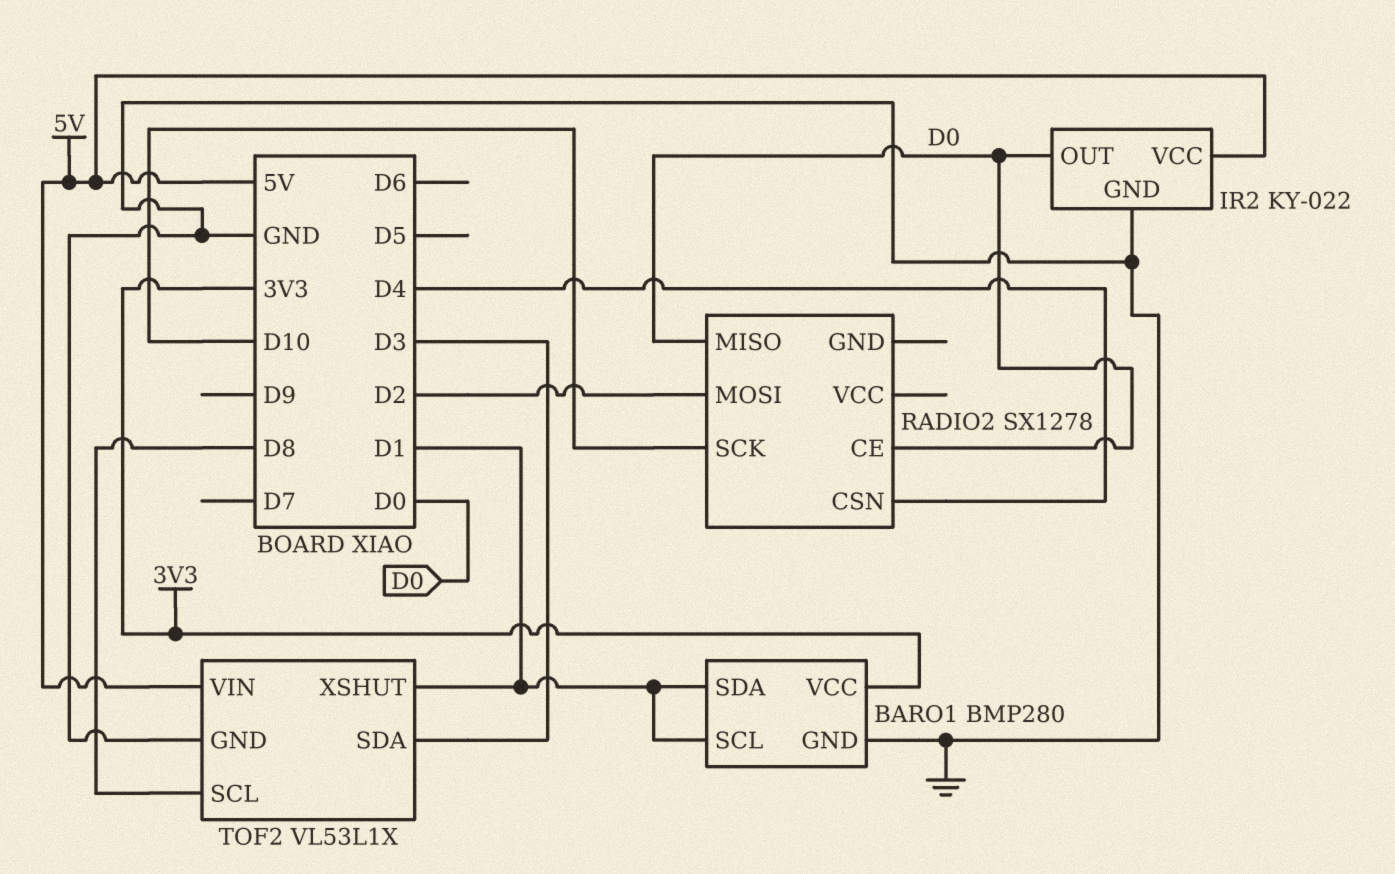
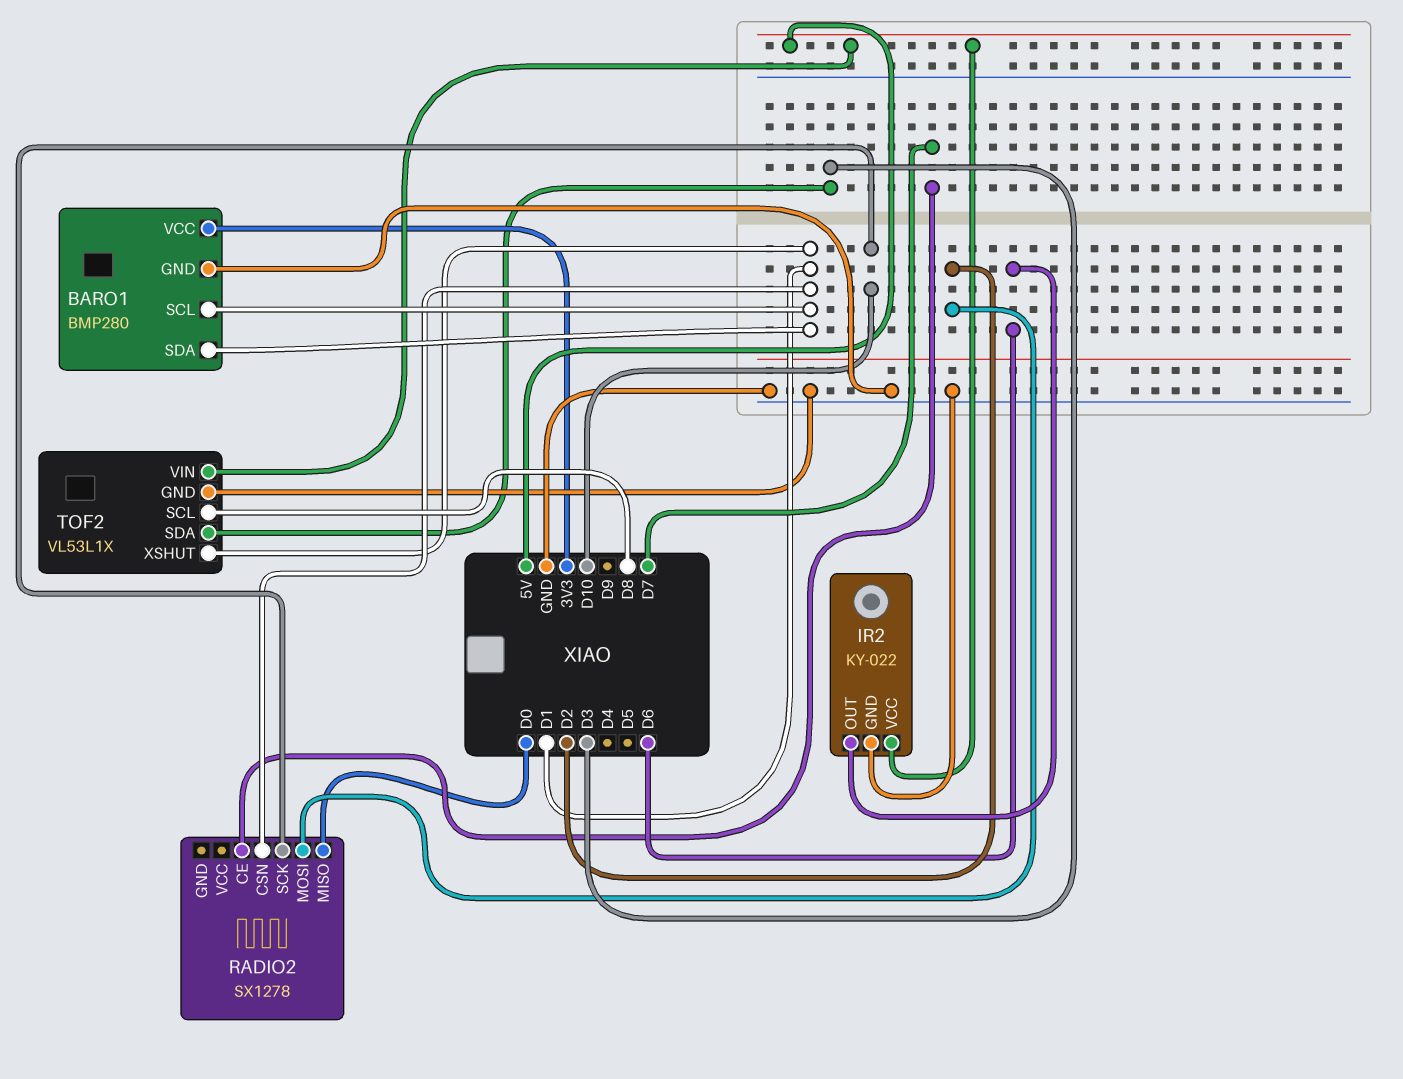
IR2 pin OUT: D0 -> D6
RADIO2 pin CE: D0 -> D7
RADIO2 pin CSN: D4 -> D1

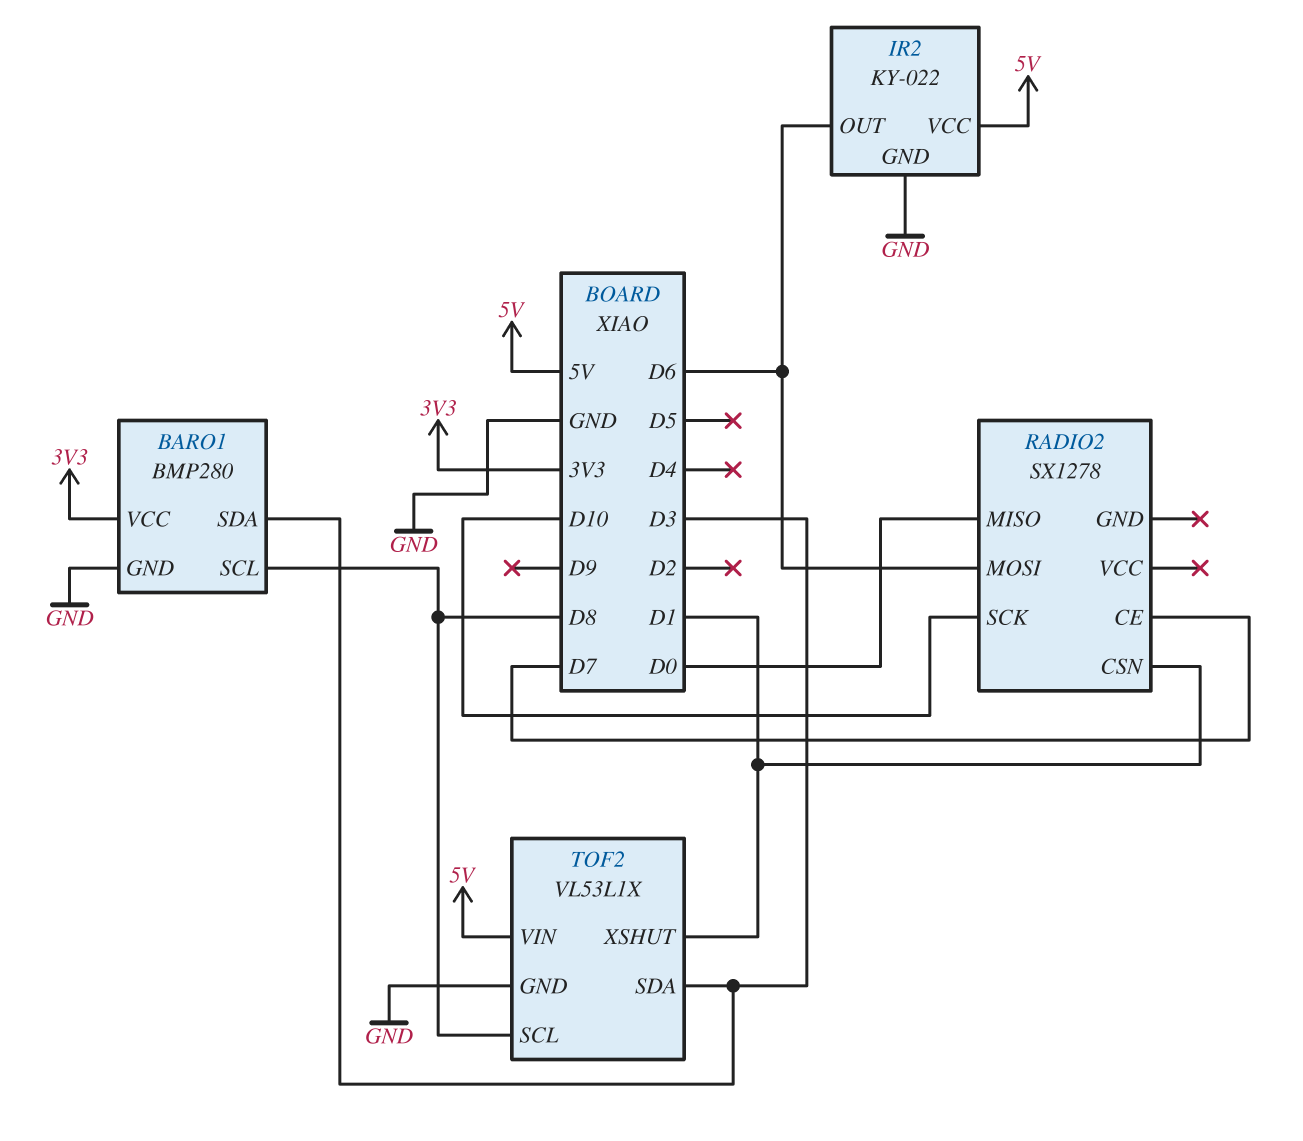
BARO1 pin SCL: D1 -> D8
BARO1 pin SDA: D1 -> D3
RADIO2 pin MOSI: D2 -> D6

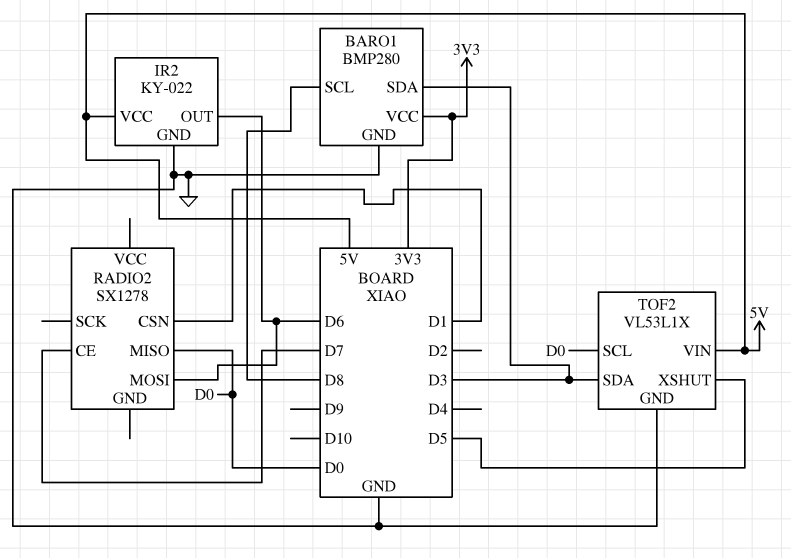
RADIO2 pin SCK: D10 -> none
TOF2 pin SCL: D8 -> D0
TOF2 pin XSHUT: D1 -> D5

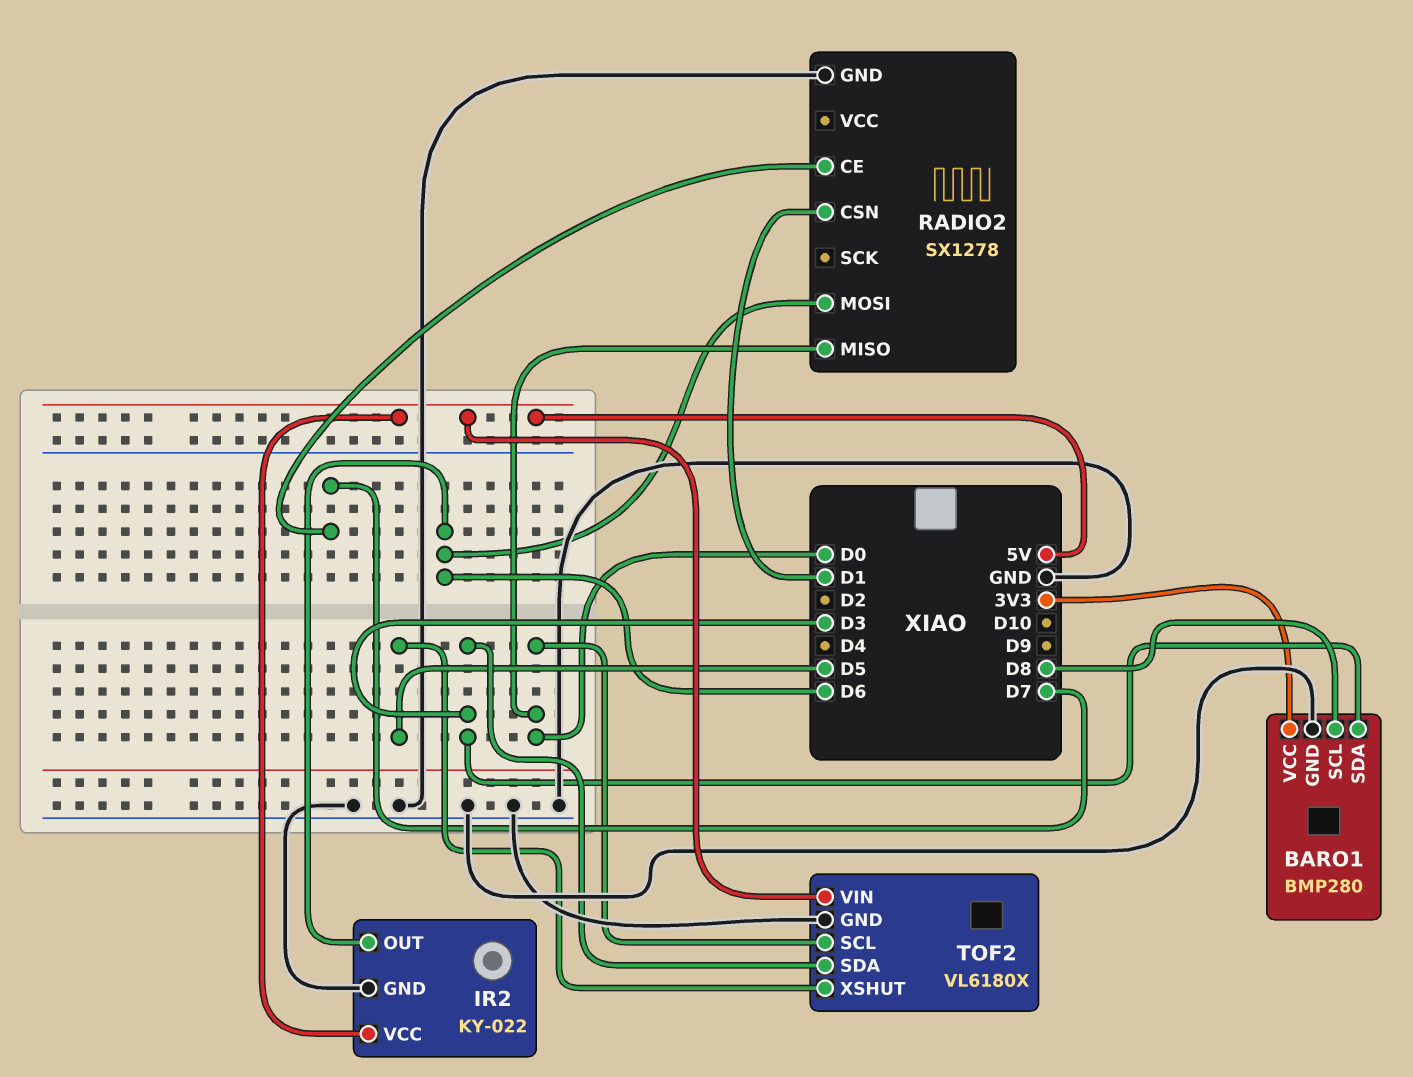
RADIO2 pin GND: none -> GND
TOF2: VL53L1X -> VL6180X

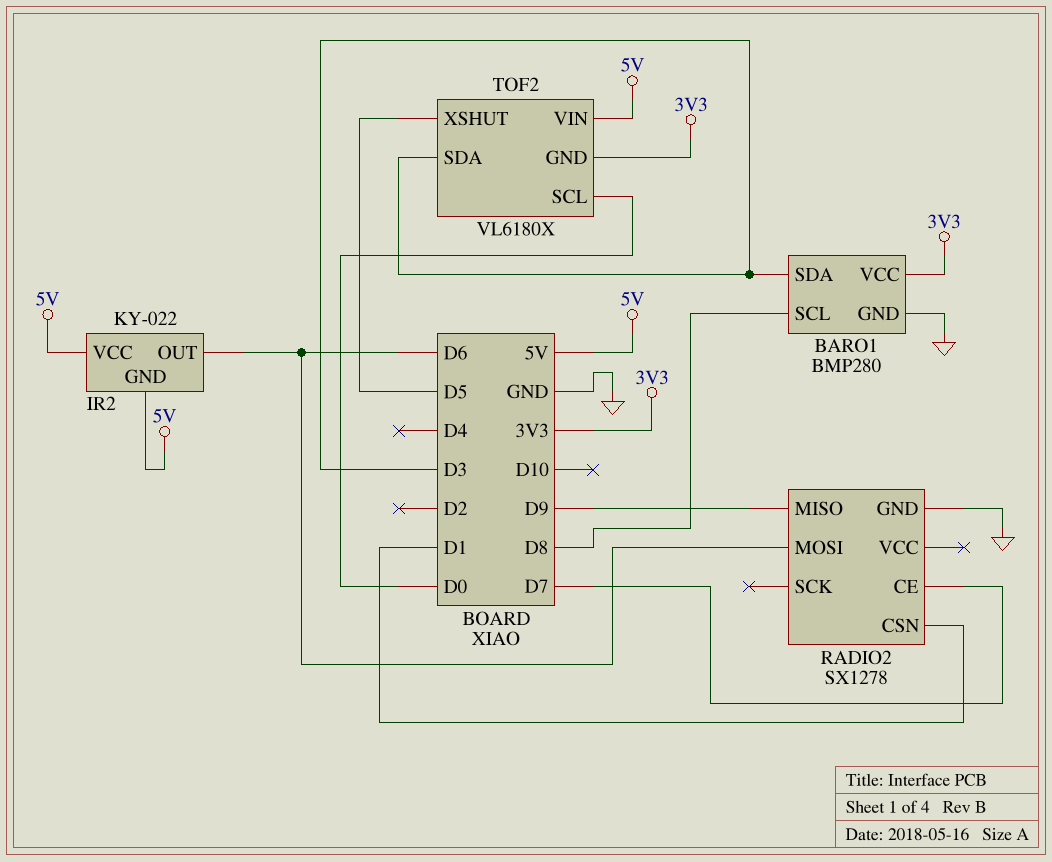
IR2 pin GND: GND -> 5V
RADIO2 pin MISO: D0 -> D9
TOF2 pin GND: GND -> 3V3

